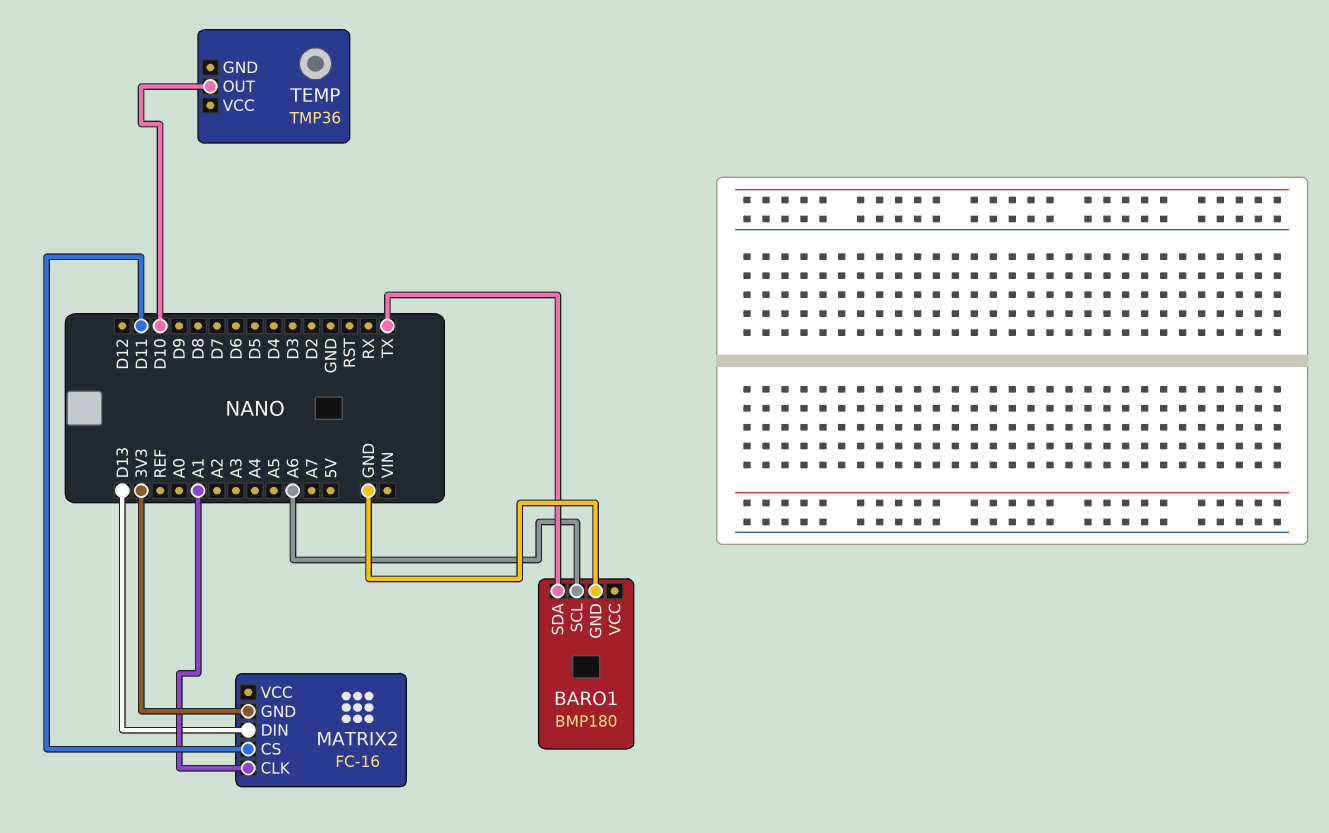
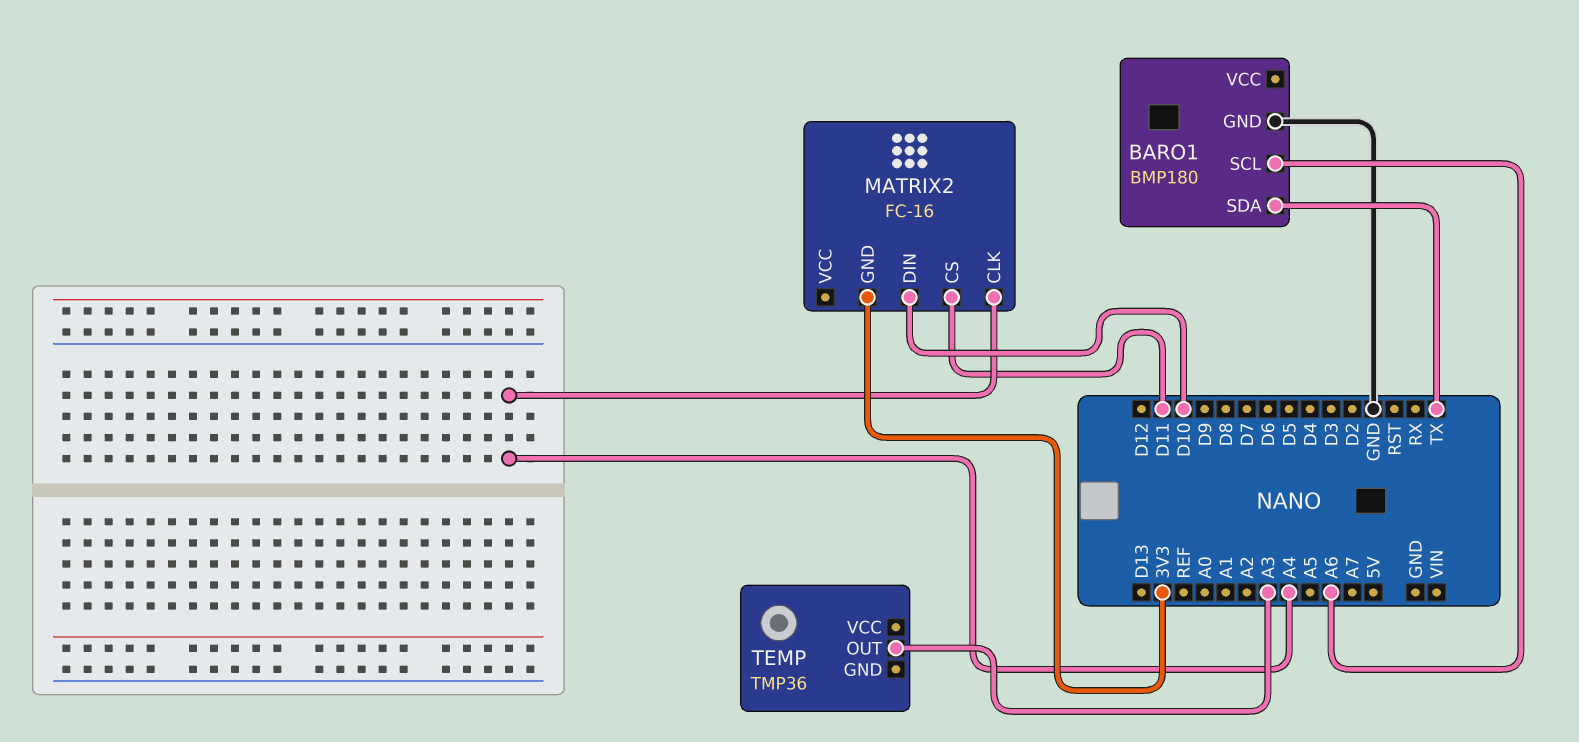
MATRIX2 pin CLK: A1 -> A4
MATRIX2 pin DIN: D13 -> D10
TEMP pin OUT: D10 -> A3

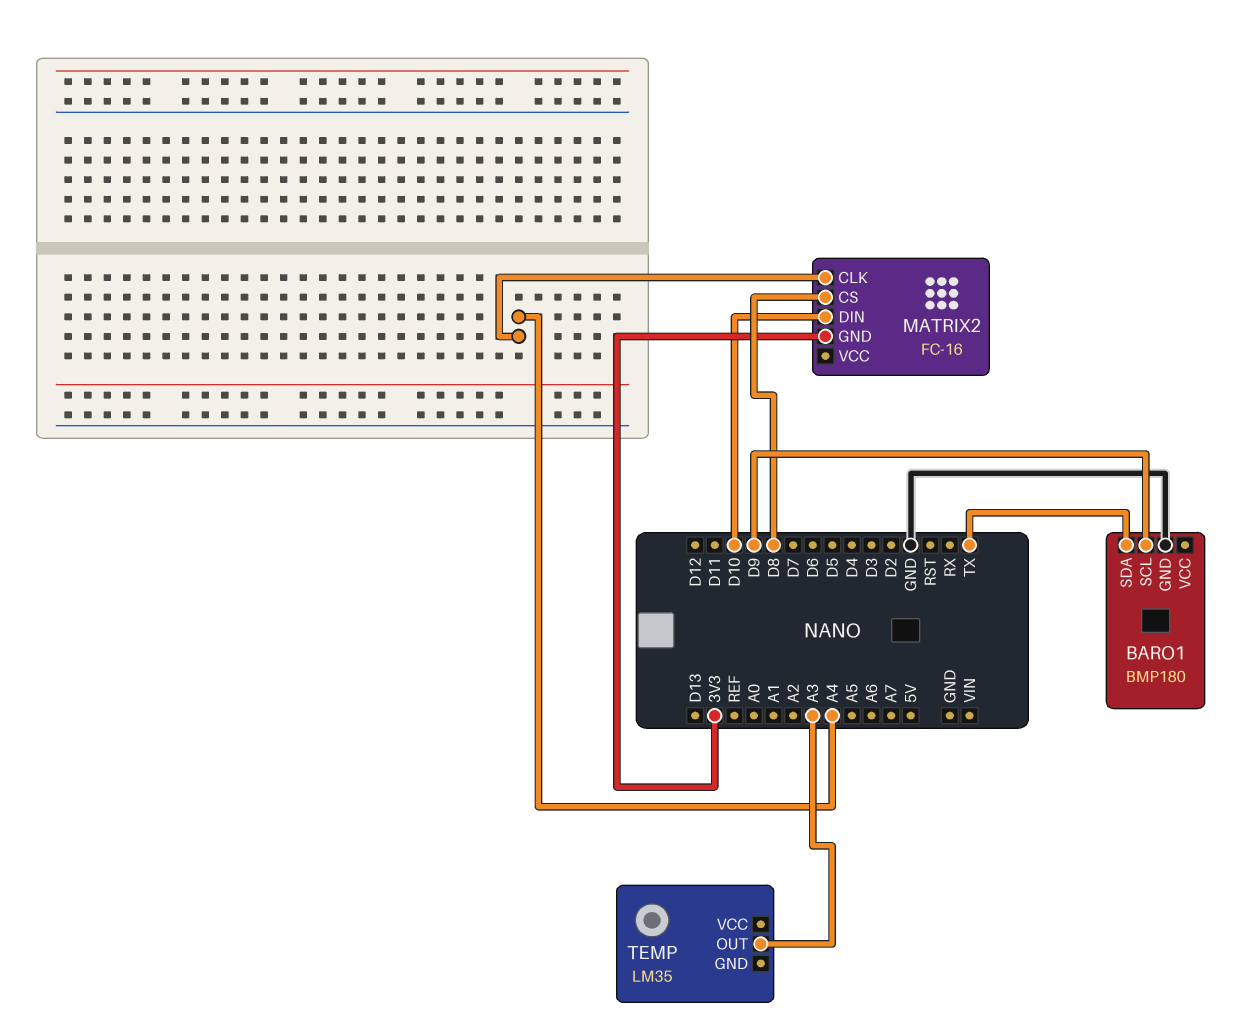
BARO1 pin SCL: A6 -> D9
MATRIX2 pin CS: D11 -> D8
TEMP: TMP36 -> LM35

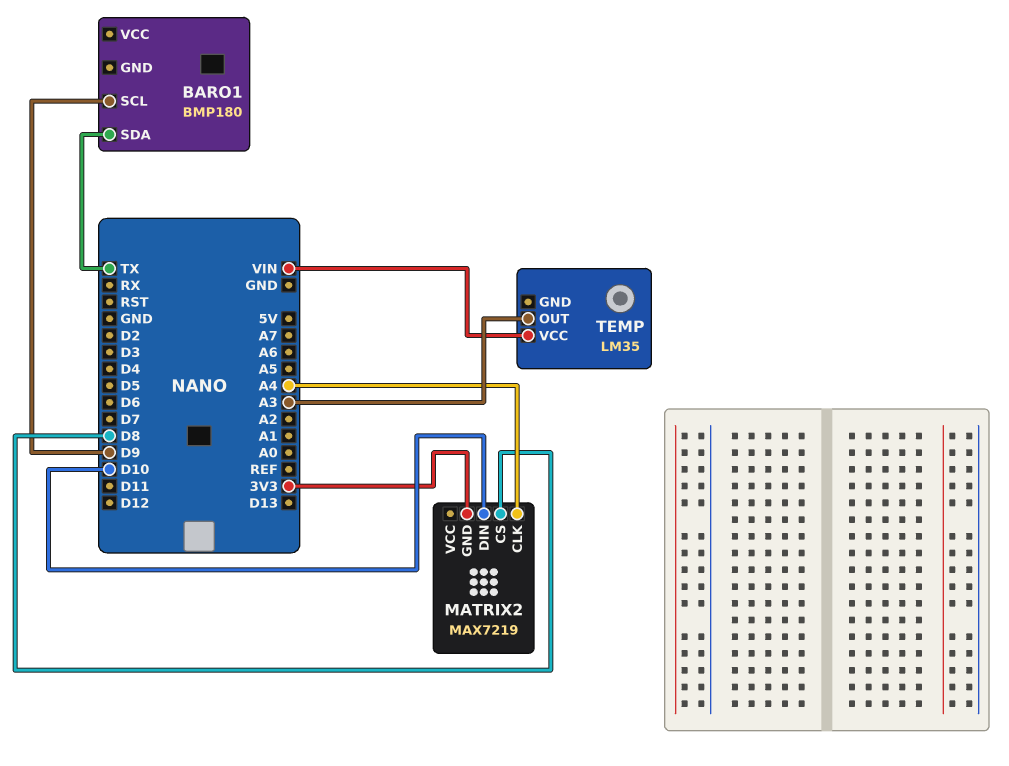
BARO1 pin GND: GND -> none
MATRIX2: FC-16 -> MAX7219
TEMP pin VCC: none -> VIN

